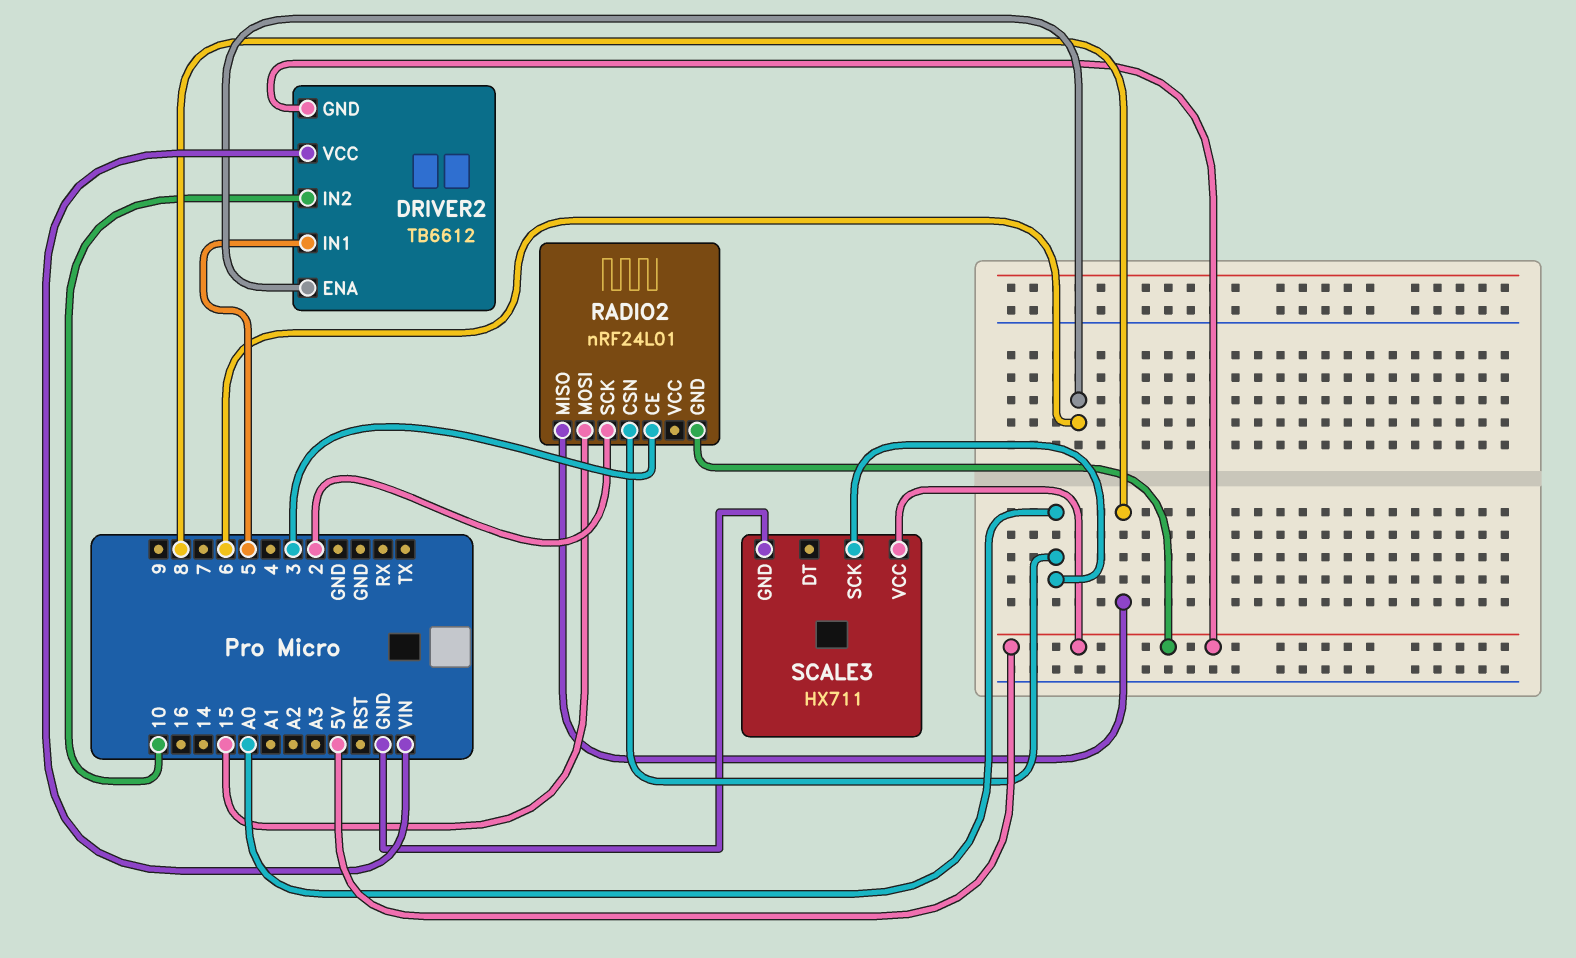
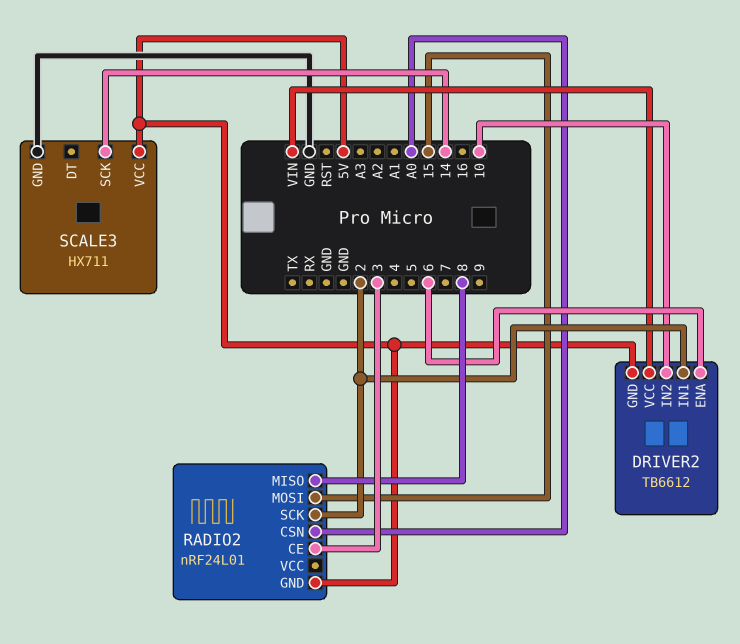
DRIVER2 pin IN1: 5 -> 2
SCALE3 pin SCK: A0 -> 14

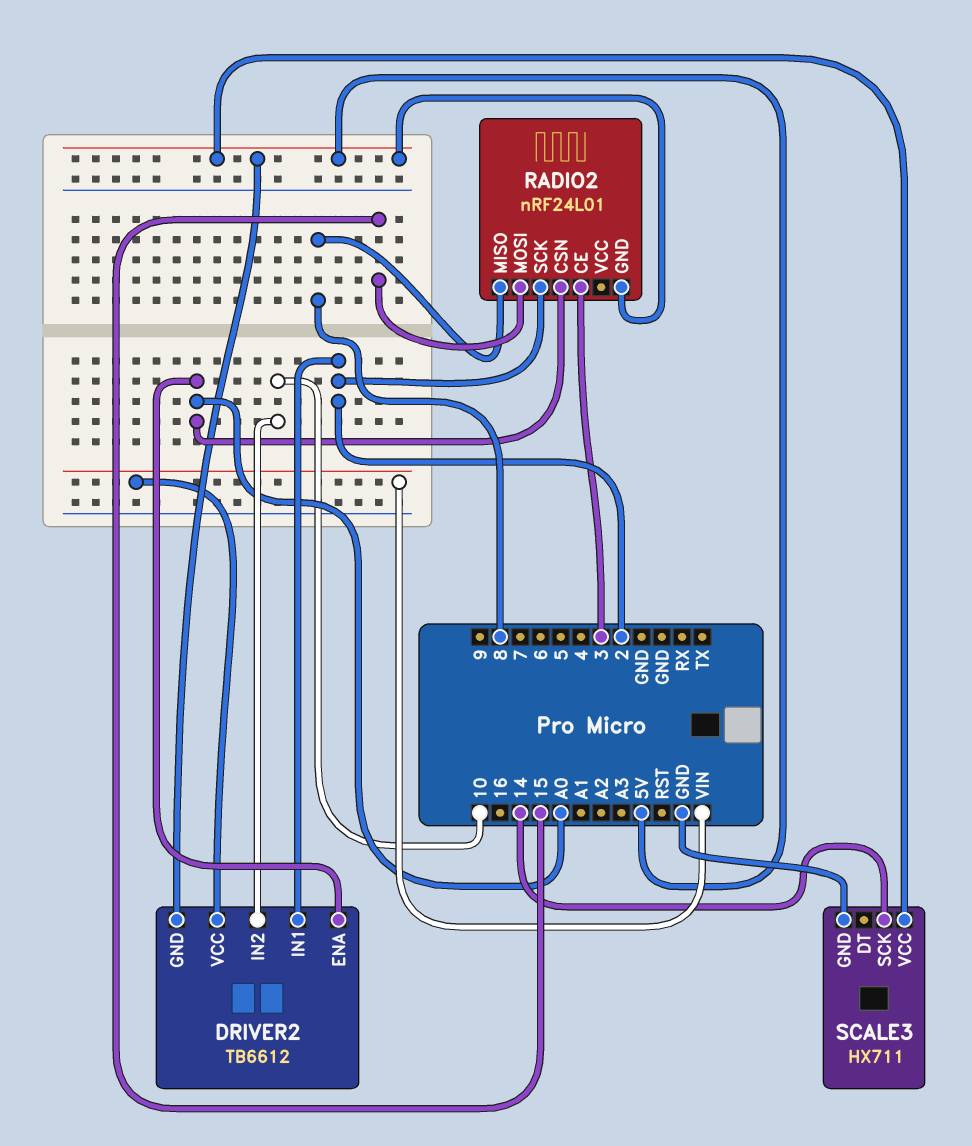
DRIVER2 pin ENA: 6 -> A0

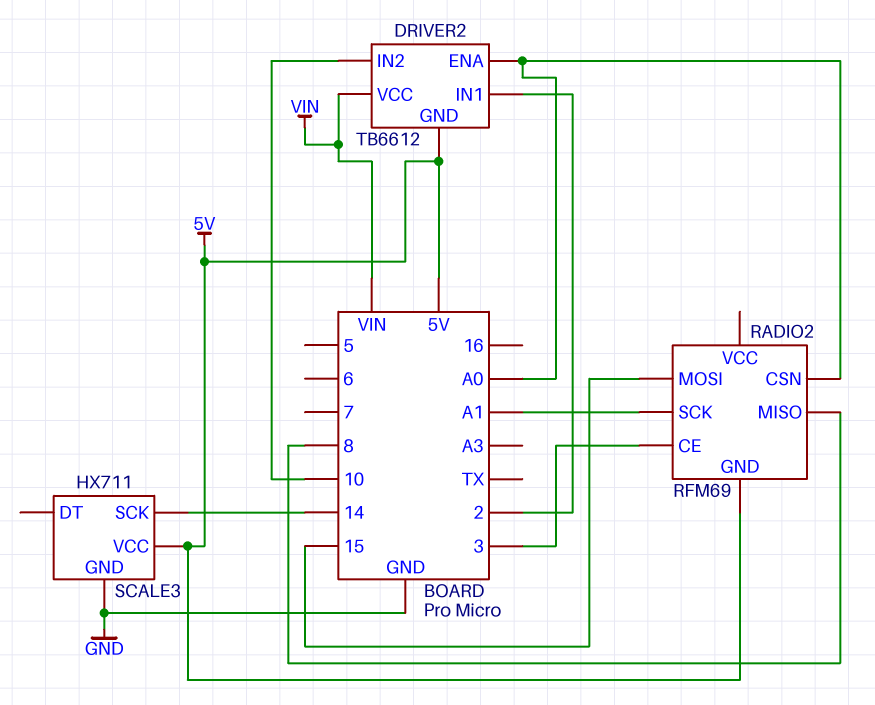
RADIO2: nRF24L01 -> RFM69
RADIO2 pin SCK: 2 -> A1

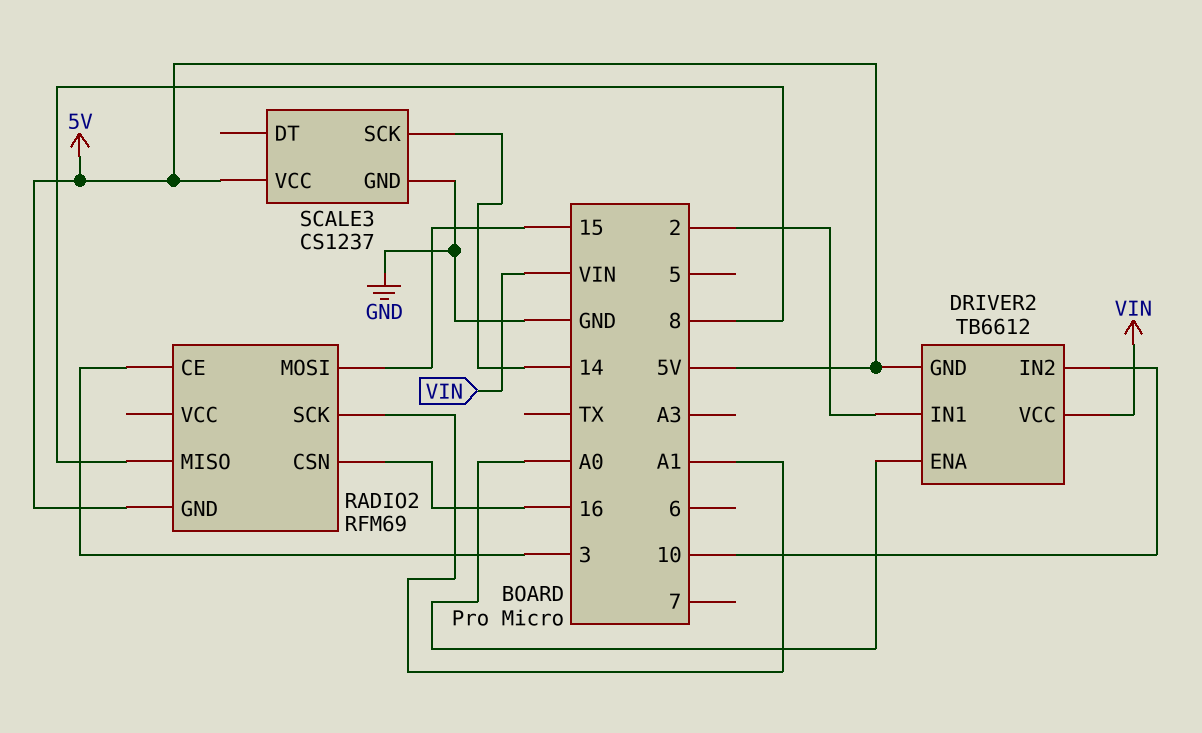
RADIO2 pin CSN: A0 -> 16
SCALE3: HX711 -> CS1237

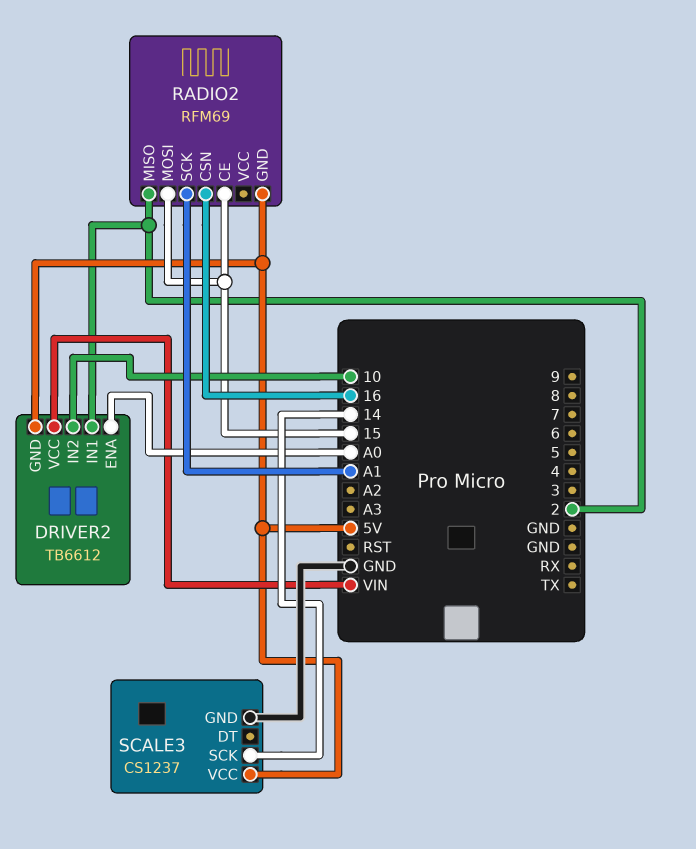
RADIO2 pin CE: 3 -> 15
RADIO2 pin MISO: 8 -> 2

